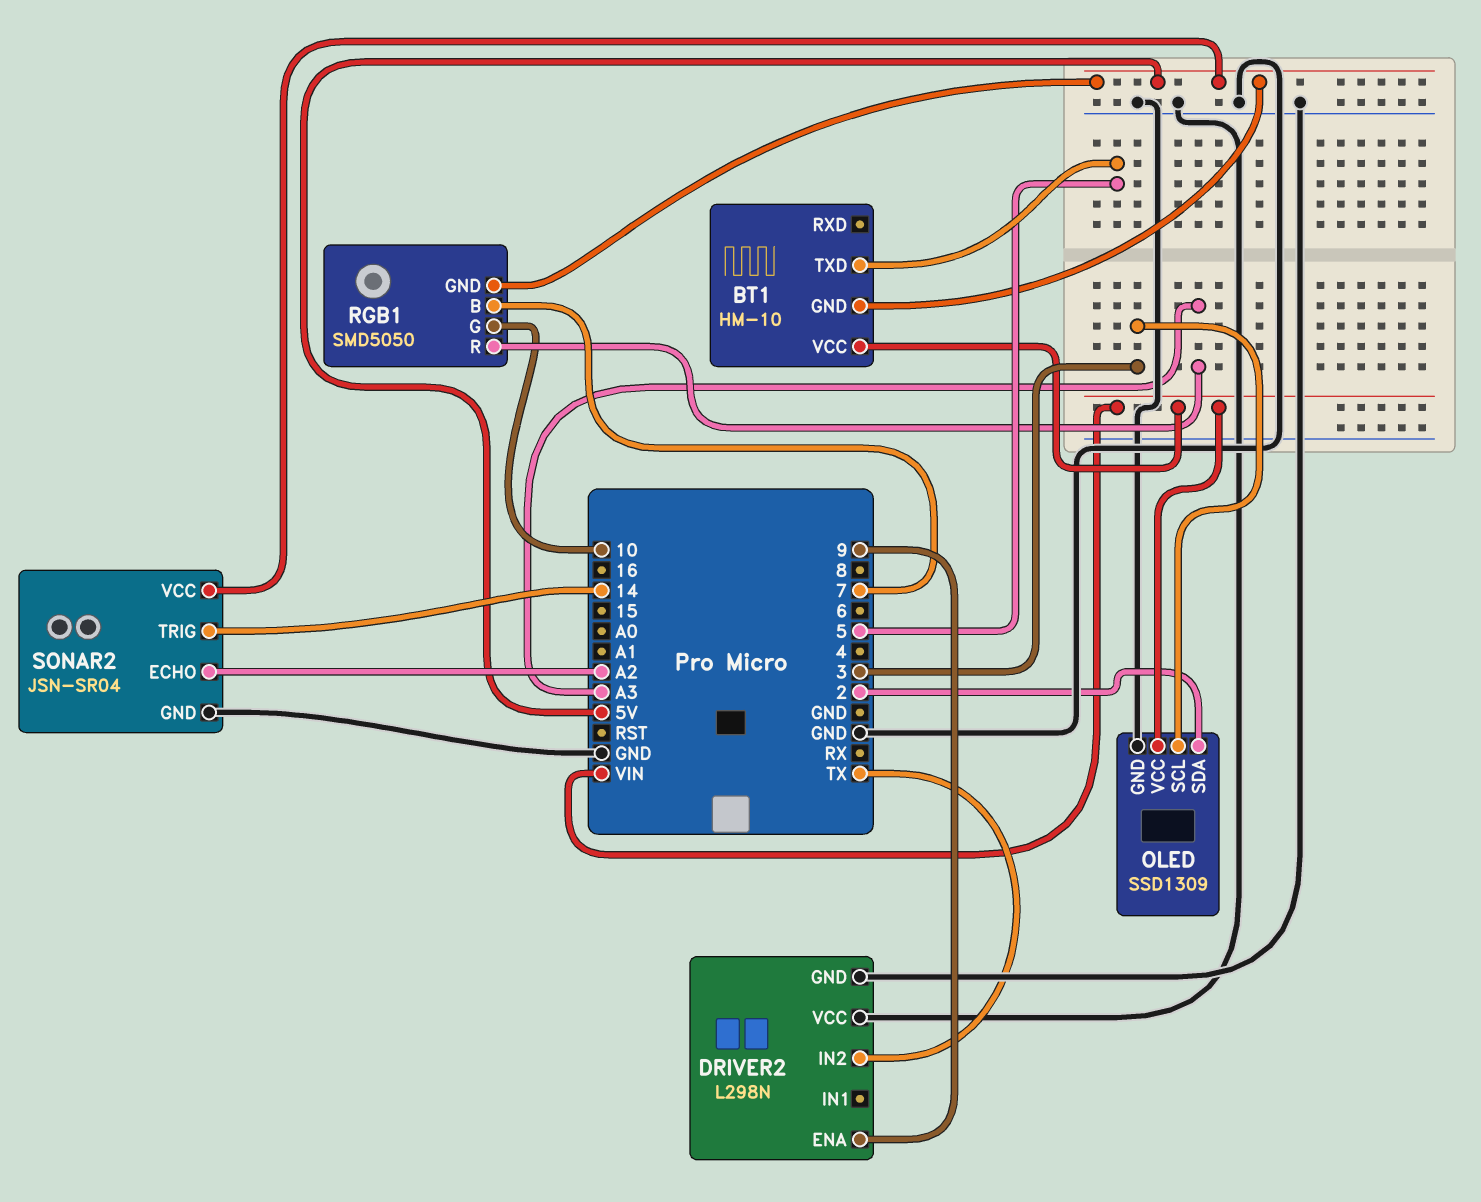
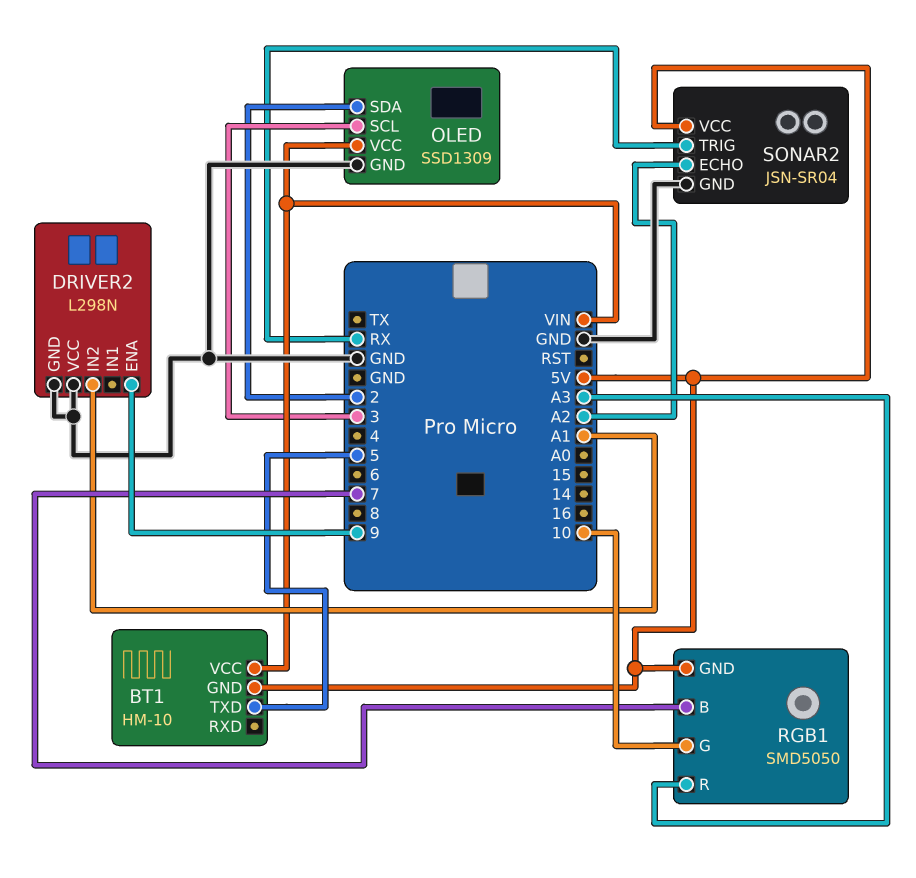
DRIVER2 pin IN2: TX -> A1
SONAR2 pin TRIG: 14 -> RX

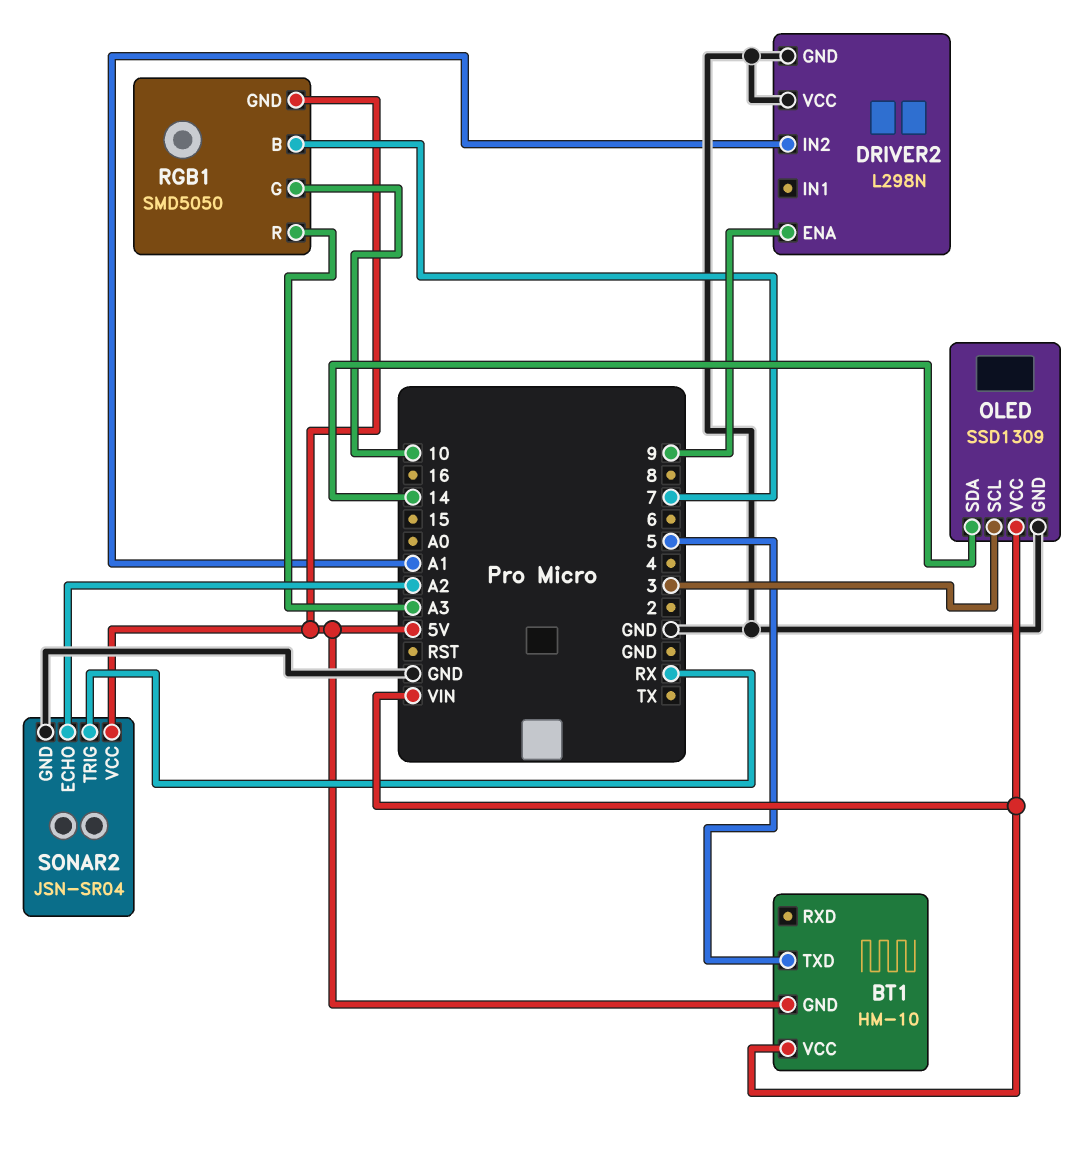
OLED pin SDA: 2 -> 14

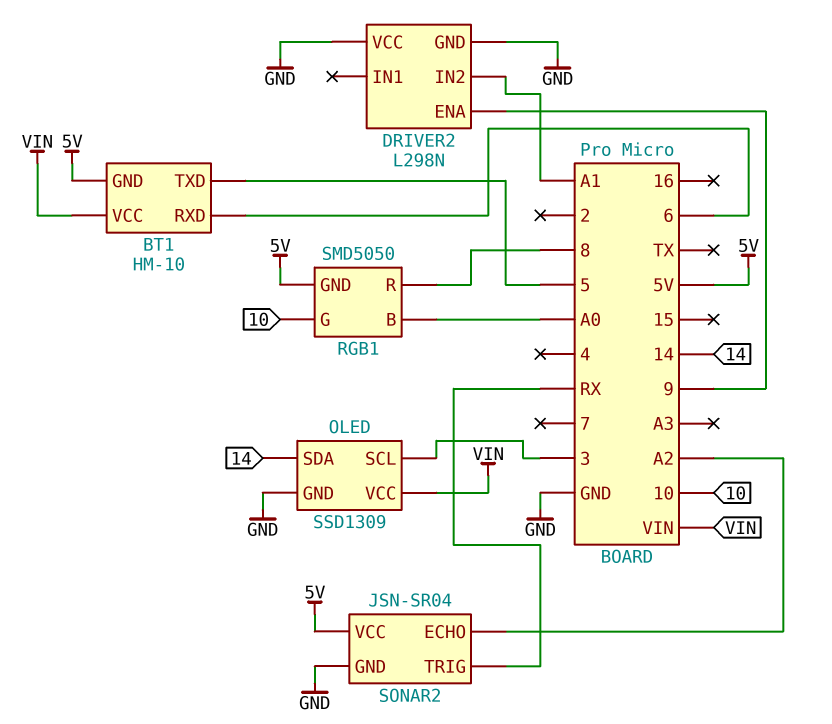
BT1 pin RXD: none -> 6
RGB1 pin B: 7 -> A0
RGB1 pin R: A3 -> 8

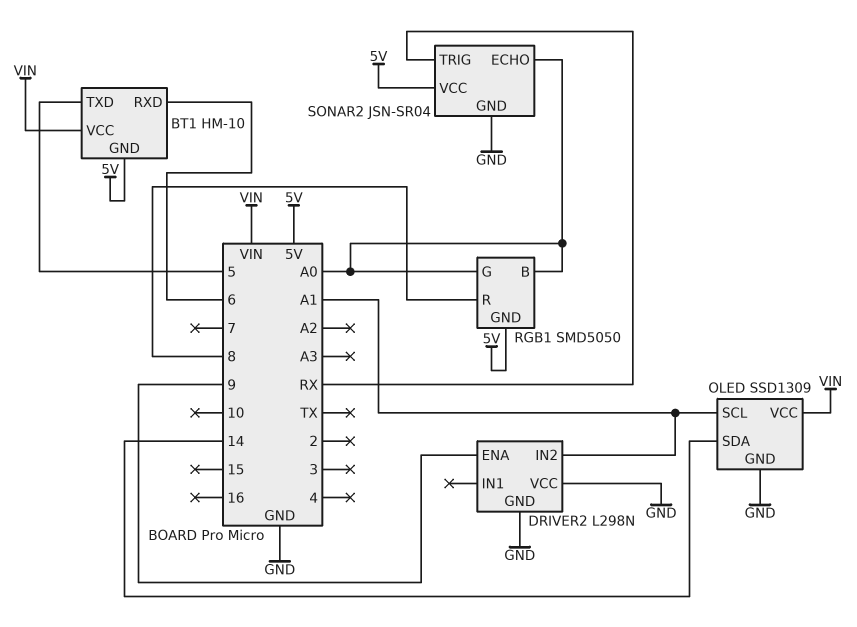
OLED pin SCL: 3 -> A1
RGB1 pin G: 10 -> A0
SONAR2 pin ECHO: A2 -> A0

